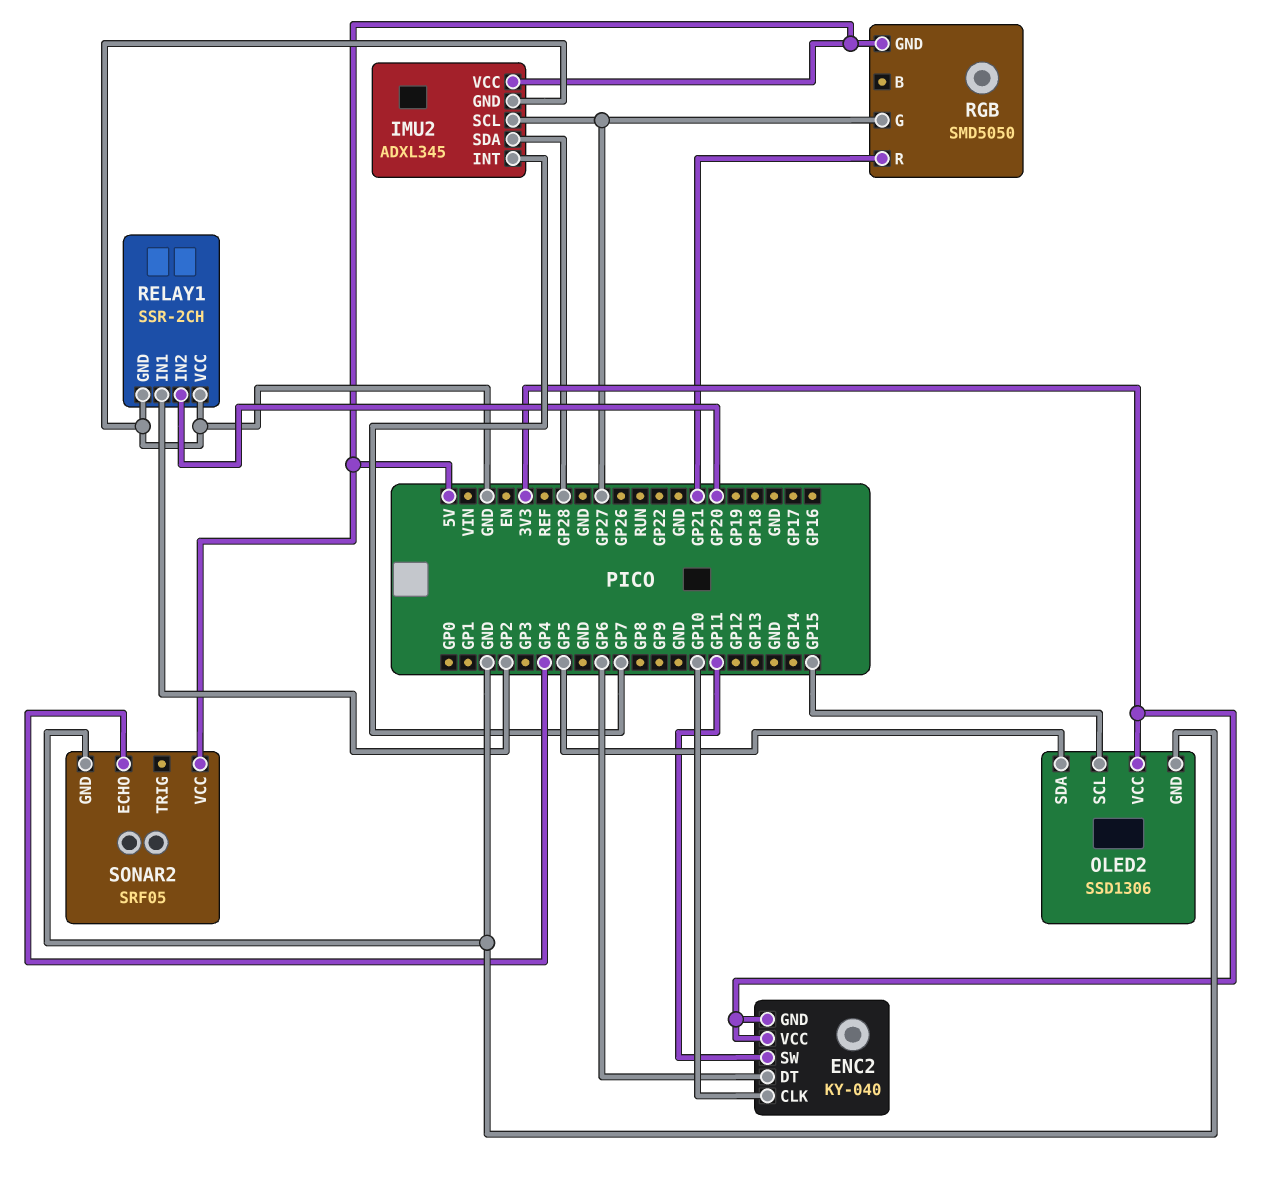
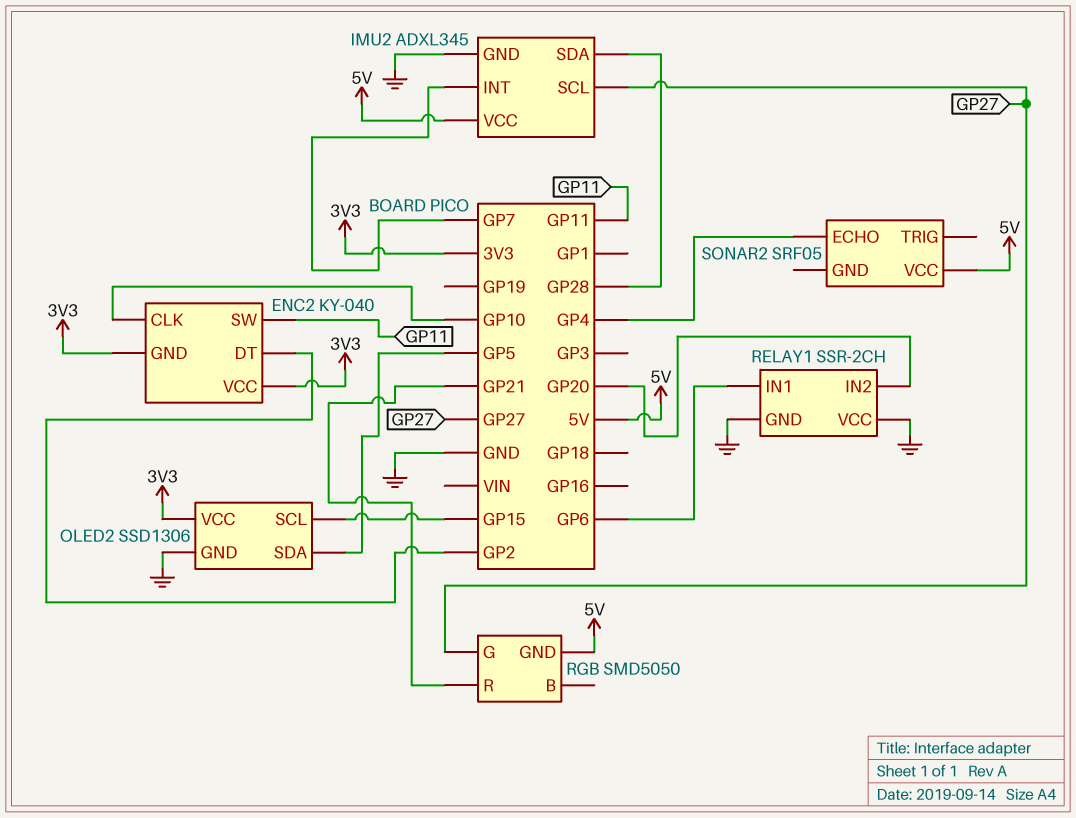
ENC2 pin DT: GP6 -> GP2
RELAY1 pin IN1: GP2 -> GP6
SONAR2 pin GND: GND -> none

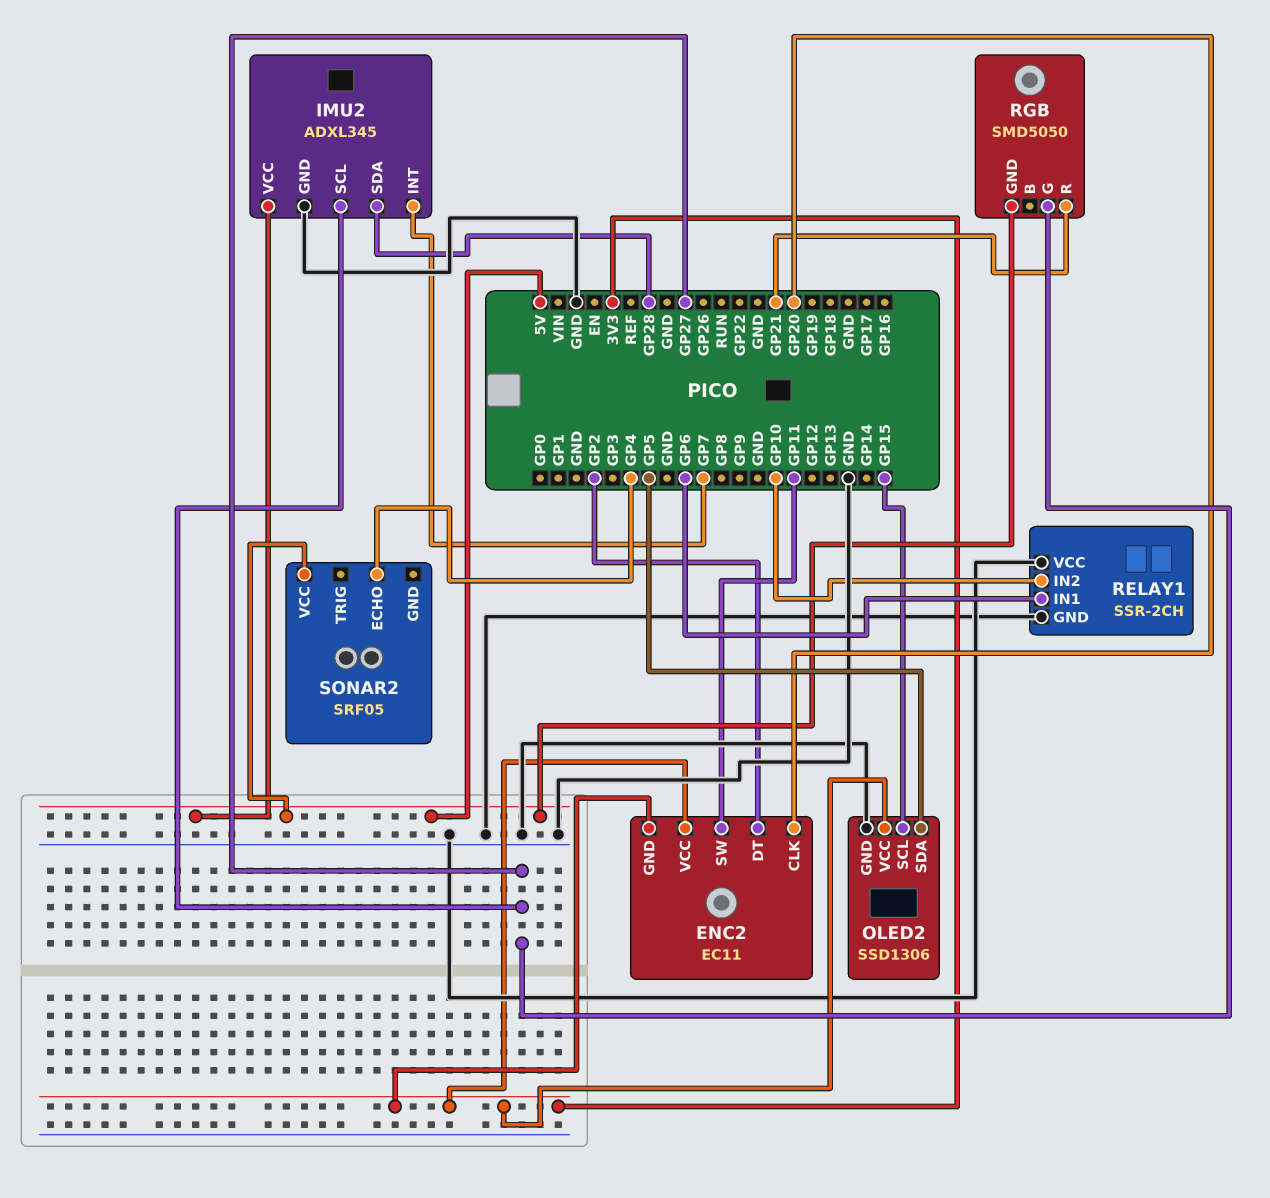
ENC2: KY-040 -> EC11
ENC2 pin CLK: GP10 -> GP20
RELAY1 pin IN2: GP20 -> GP10

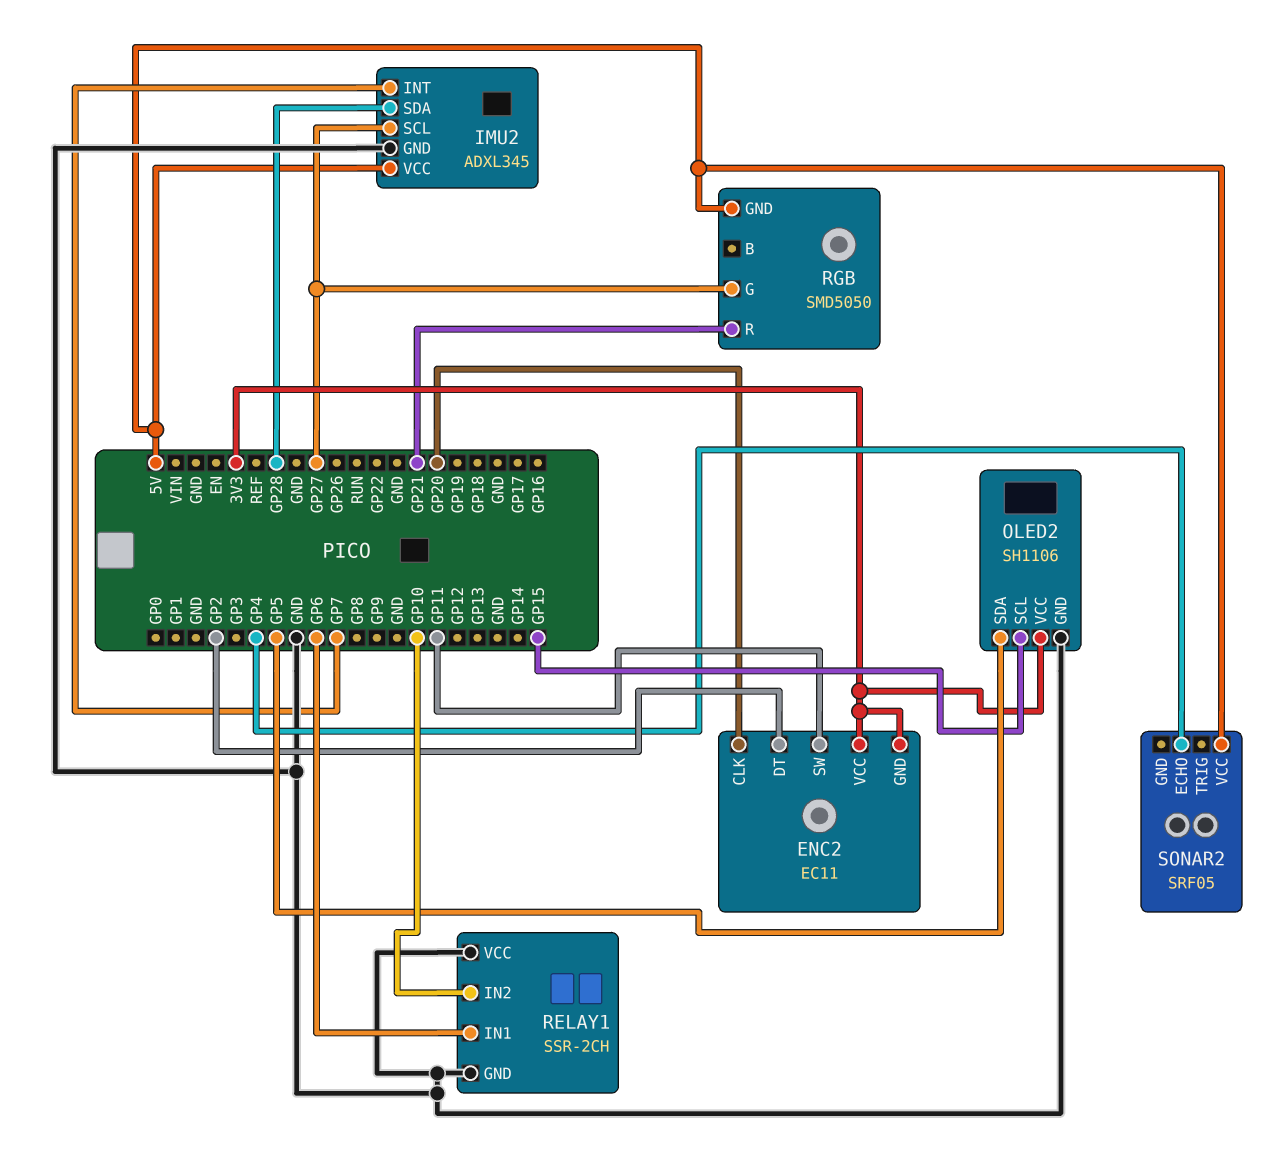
OLED2: SSD1306 -> SH1106

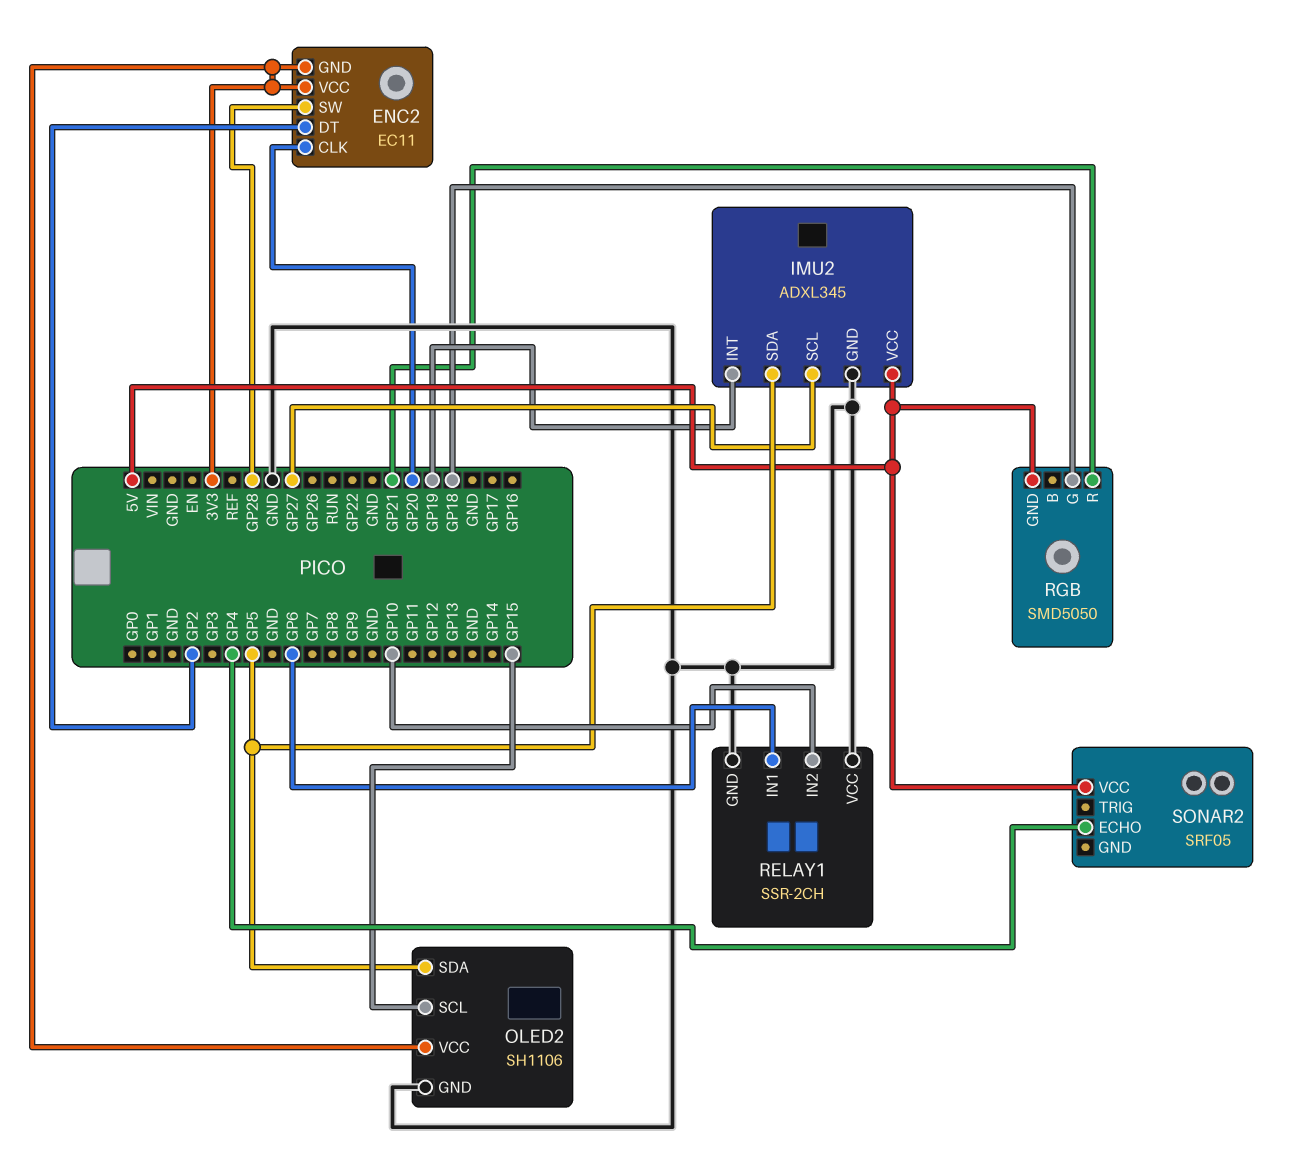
ENC2 pin SW: GP11 -> GP28
IMU2 pin INT: GP7 -> GP19
IMU2 pin SDA: GP28 -> GP5
RGB pin G: GP27 -> GP18

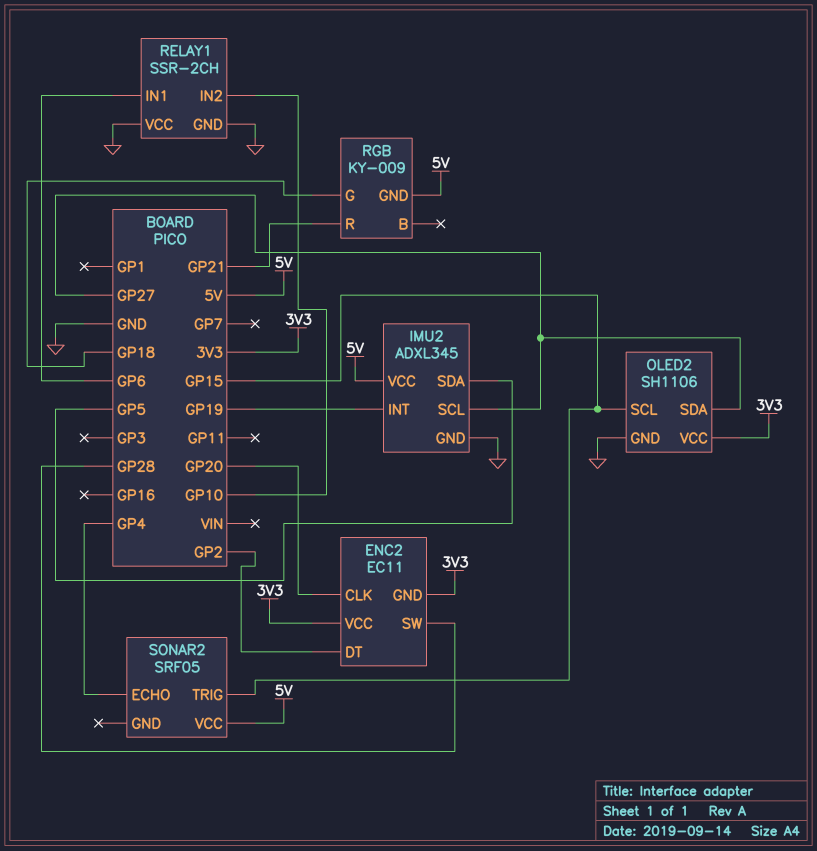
OLED2 pin SDA: GP5 -> GP27
RGB: SMD5050 -> KY-009
SONAR2 pin TRIG: none -> GP15

